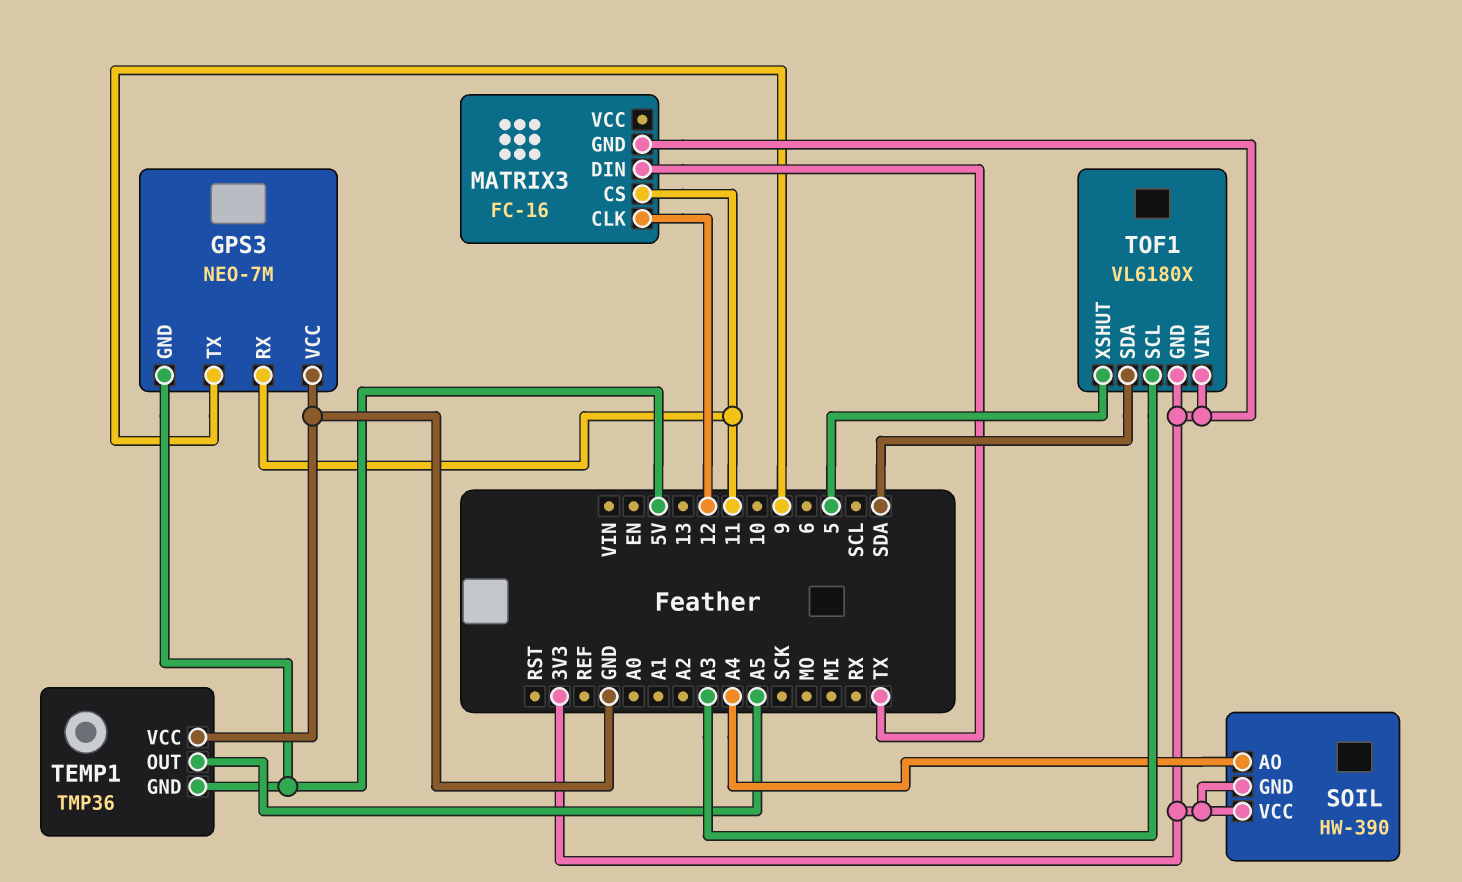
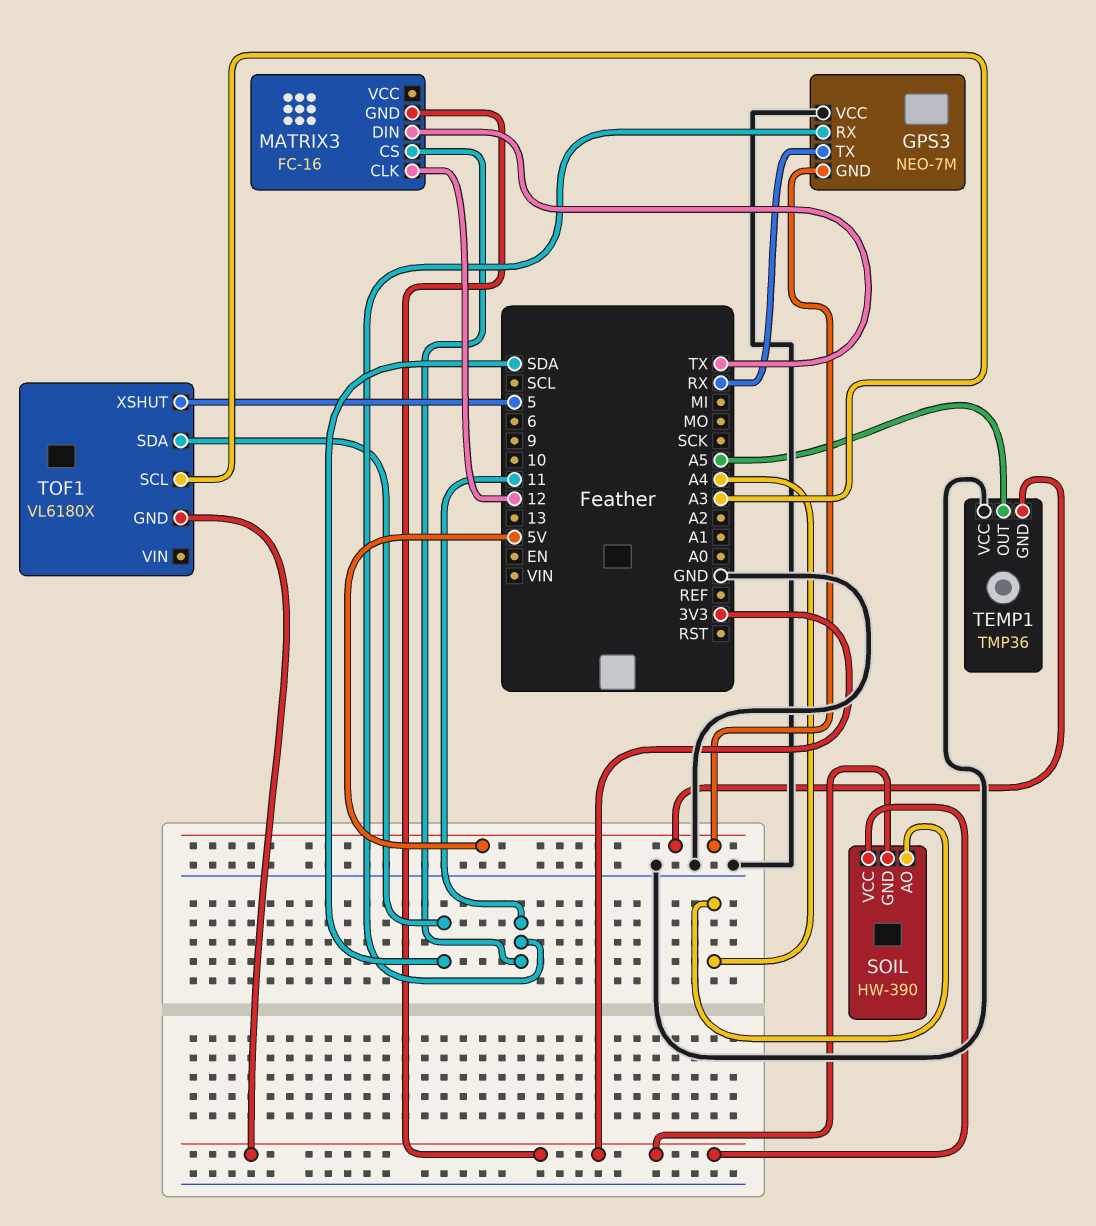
GPS3 pin TX: 9 -> RX
TOF1 pin VIN: 3V3 -> none

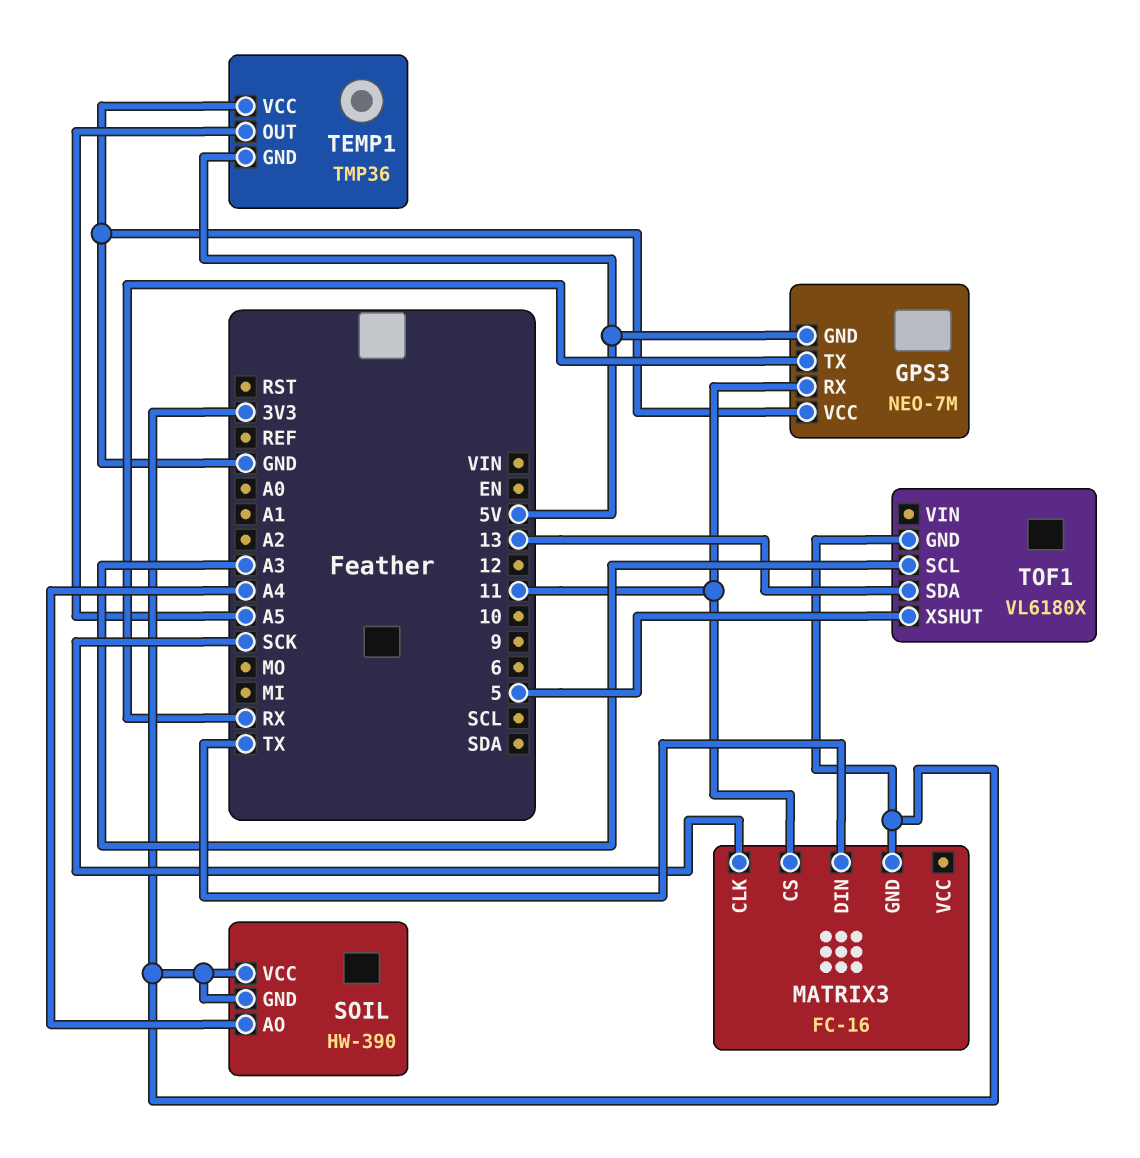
MATRIX3 pin CLK: 12 -> SCK
TOF1 pin SDA: SDA -> 13

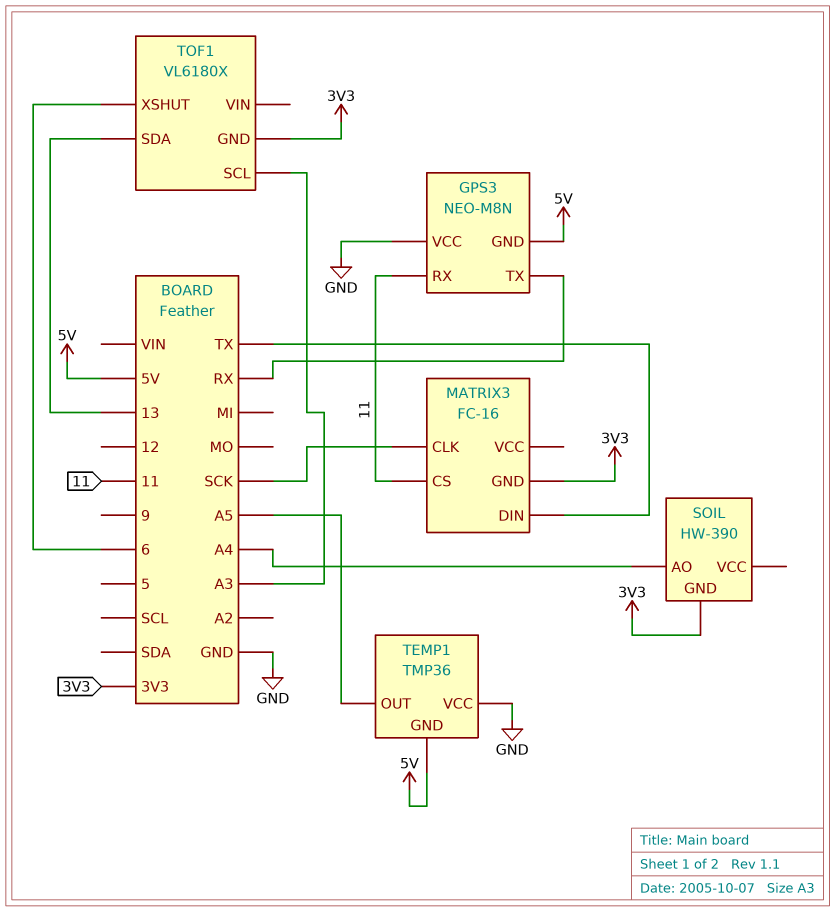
GPS3: NEO-7M -> NEO-M8N
SOIL pin VCC: 3V3 -> none
TOF1 pin XSHUT: 5 -> 6

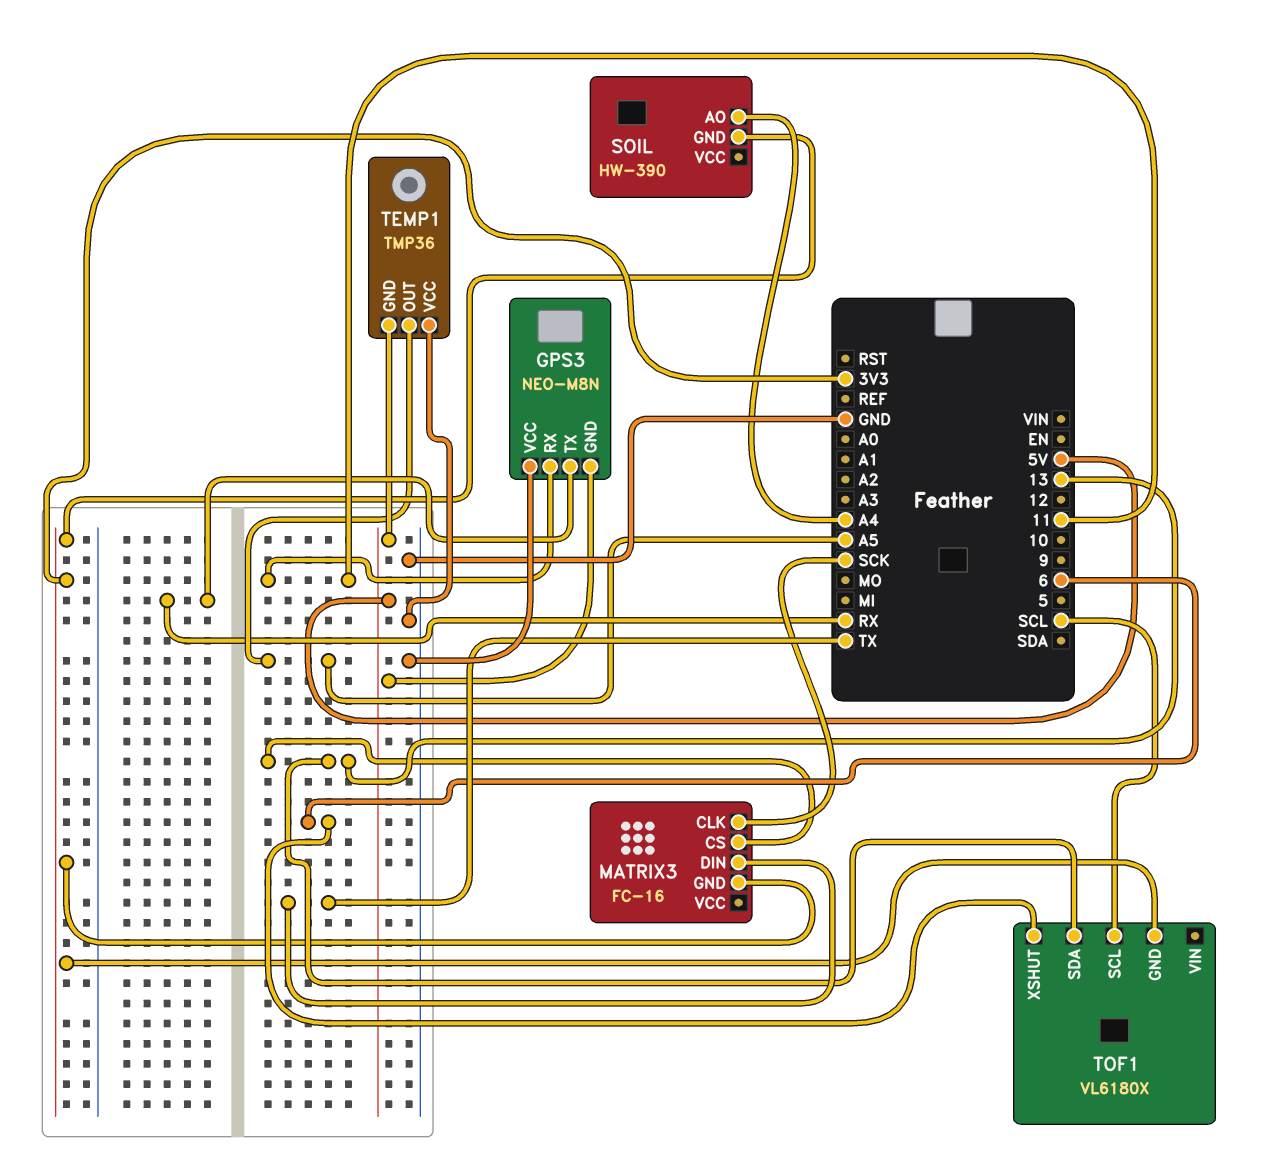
MATRIX3 pin CS: 11 -> 13
TOF1 pin SCL: A3 -> SCL

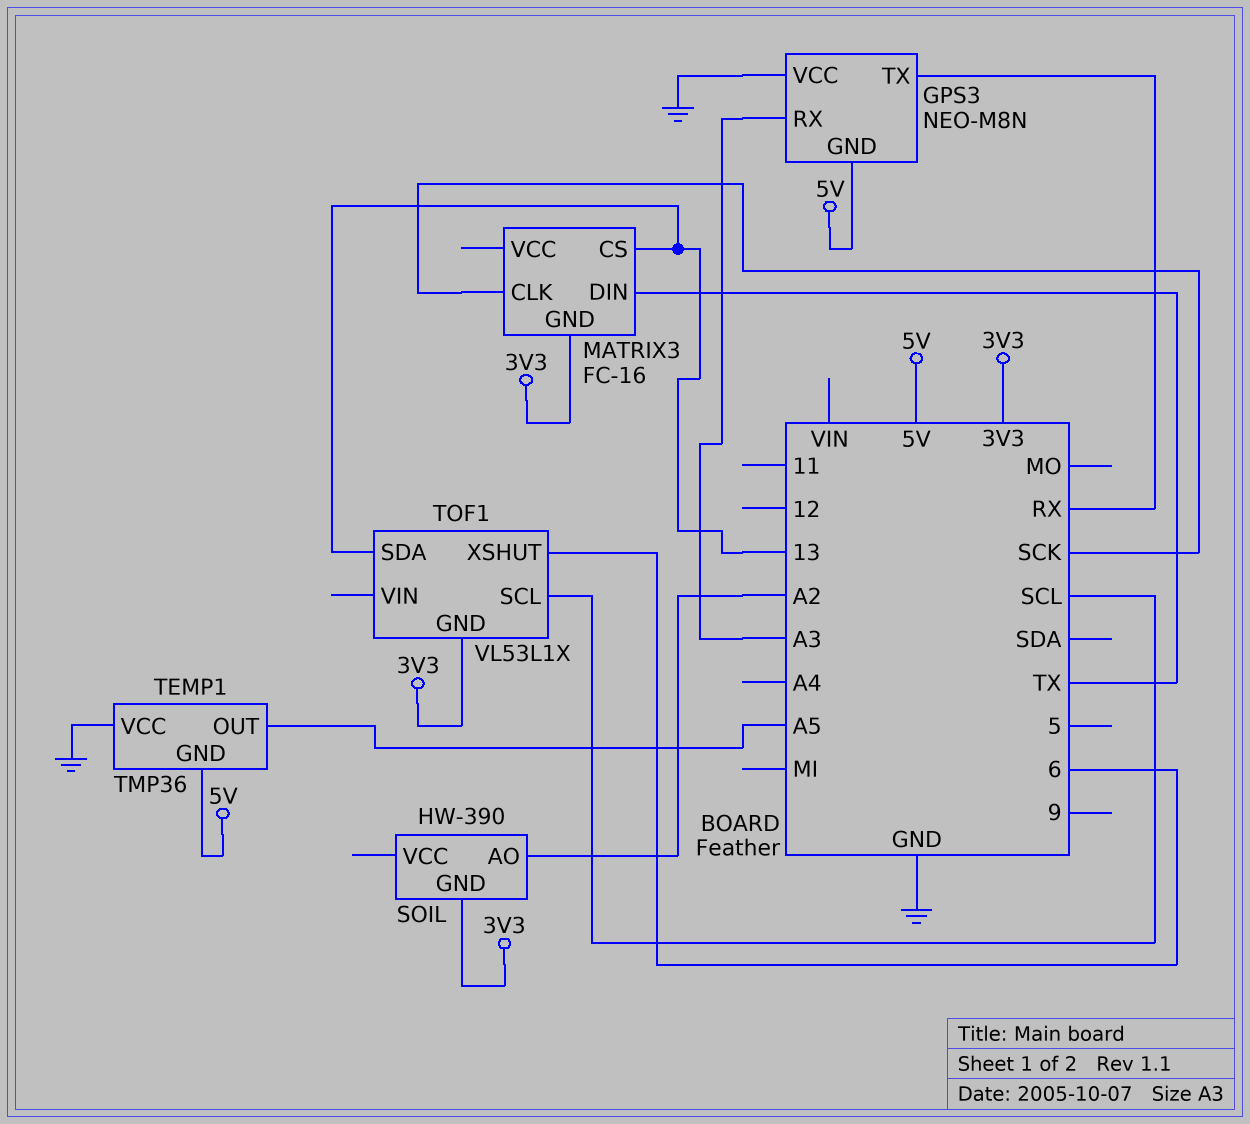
GPS3 pin RX: 11 -> A3
SOIL pin AO: A4 -> A2
TOF1: VL6180X -> VL53L1X

